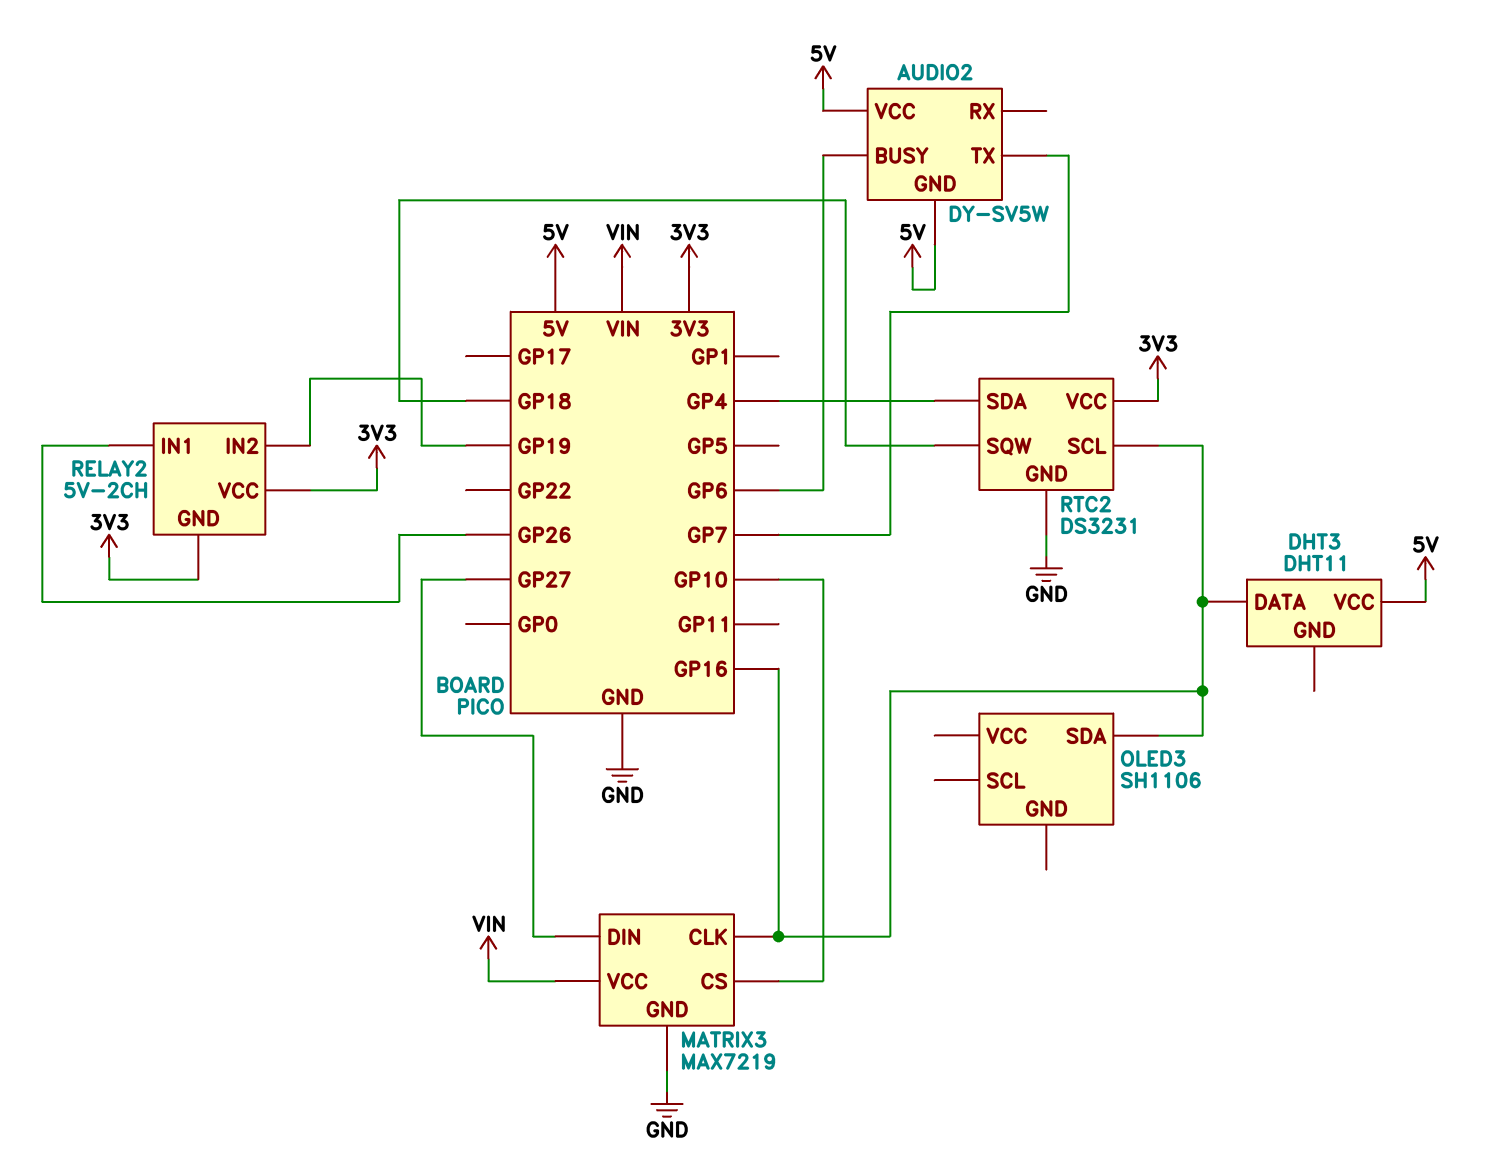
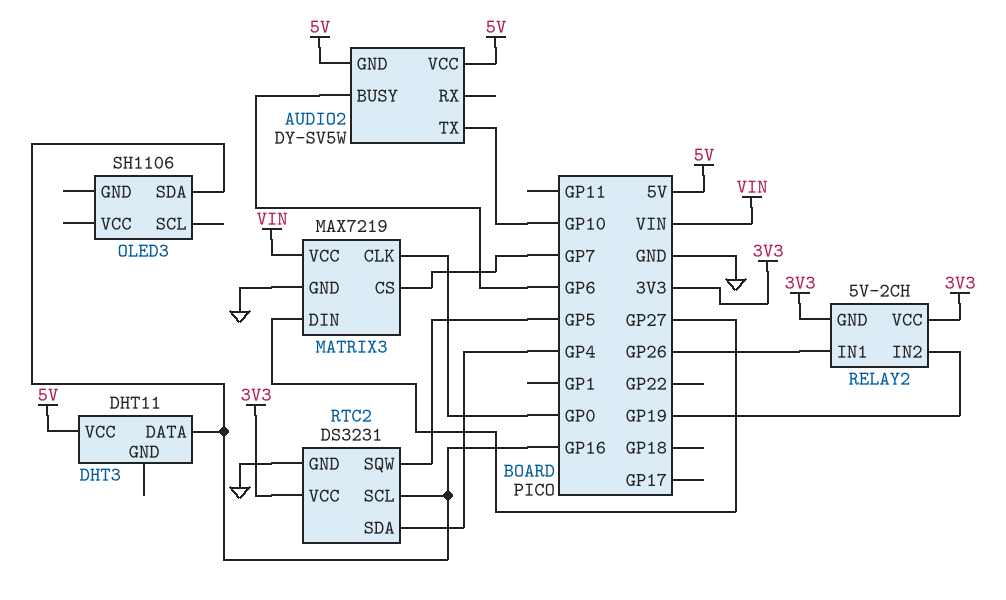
AUDIO2 pin TX: GP7 -> GP10
MATRIX3 pin CLK: GP16 -> GP0
MATRIX3 pin CS: GP10 -> GP7
RTC2 pin SQW: GP18 -> GP5

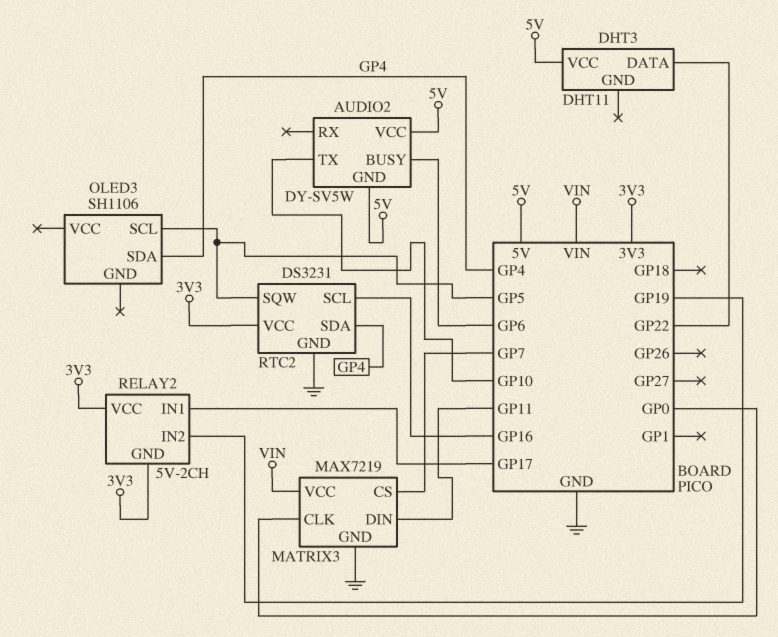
DHT3 pin DATA: GP16 -> GP22
MATRIX3 pin DIN: GP27 -> GP11
OLED3 pin SCL: none -> GP5
OLED3 pin SDA: GP16 -> GP4
RELAY2 pin IN1: GP26 -> GP17

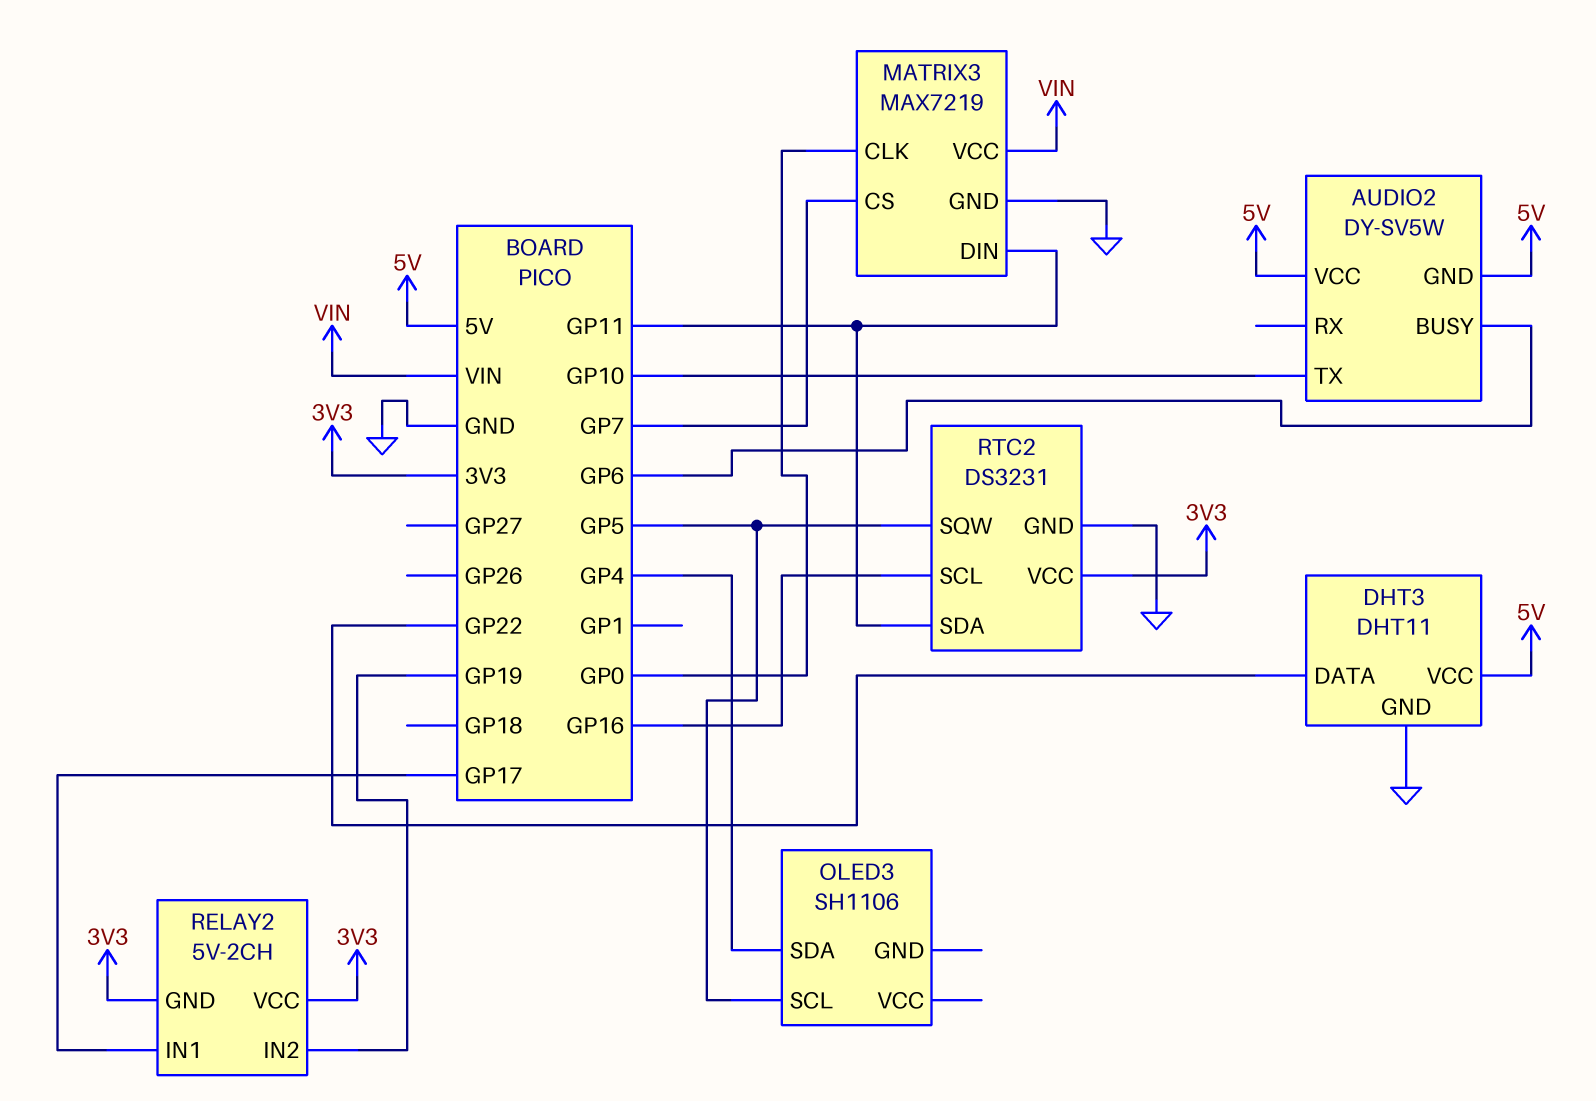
DHT3 pin GND: none -> GND
RTC2 pin SDA: GP4 -> GP11

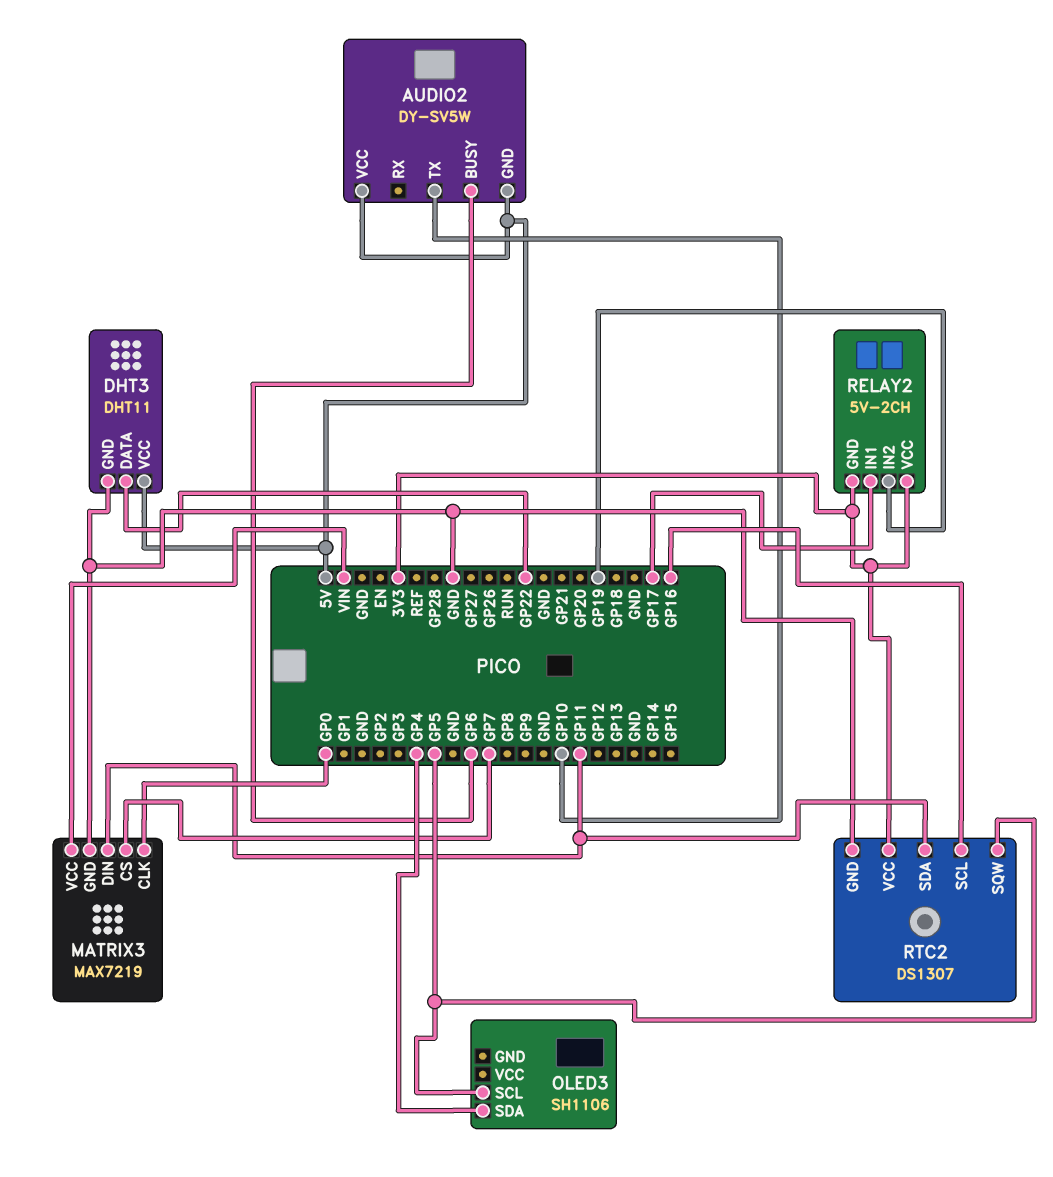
RTC2: DS3231 -> DS1307

